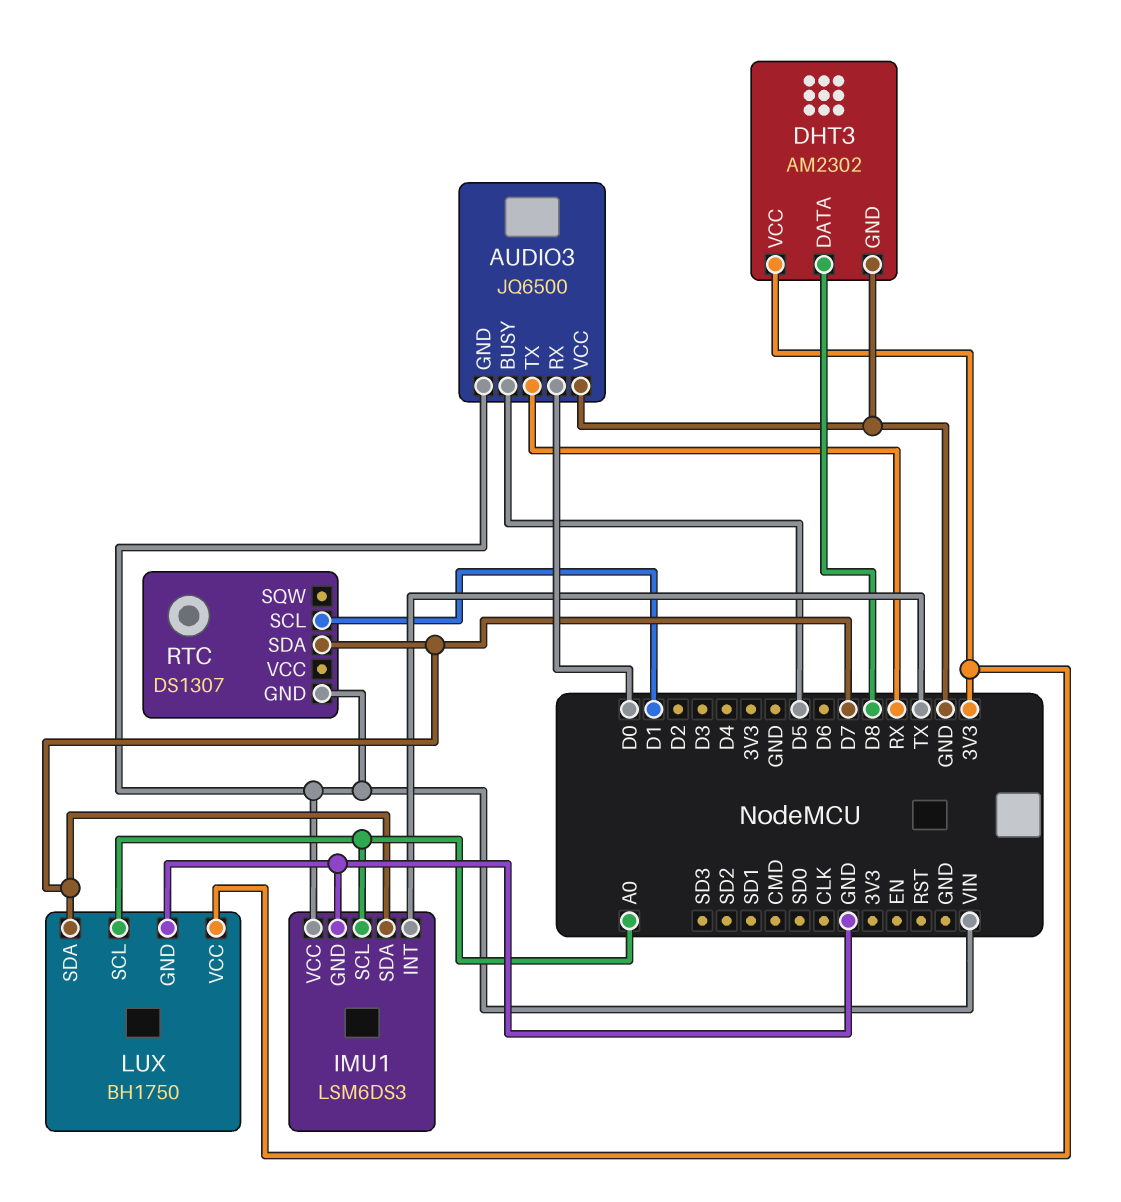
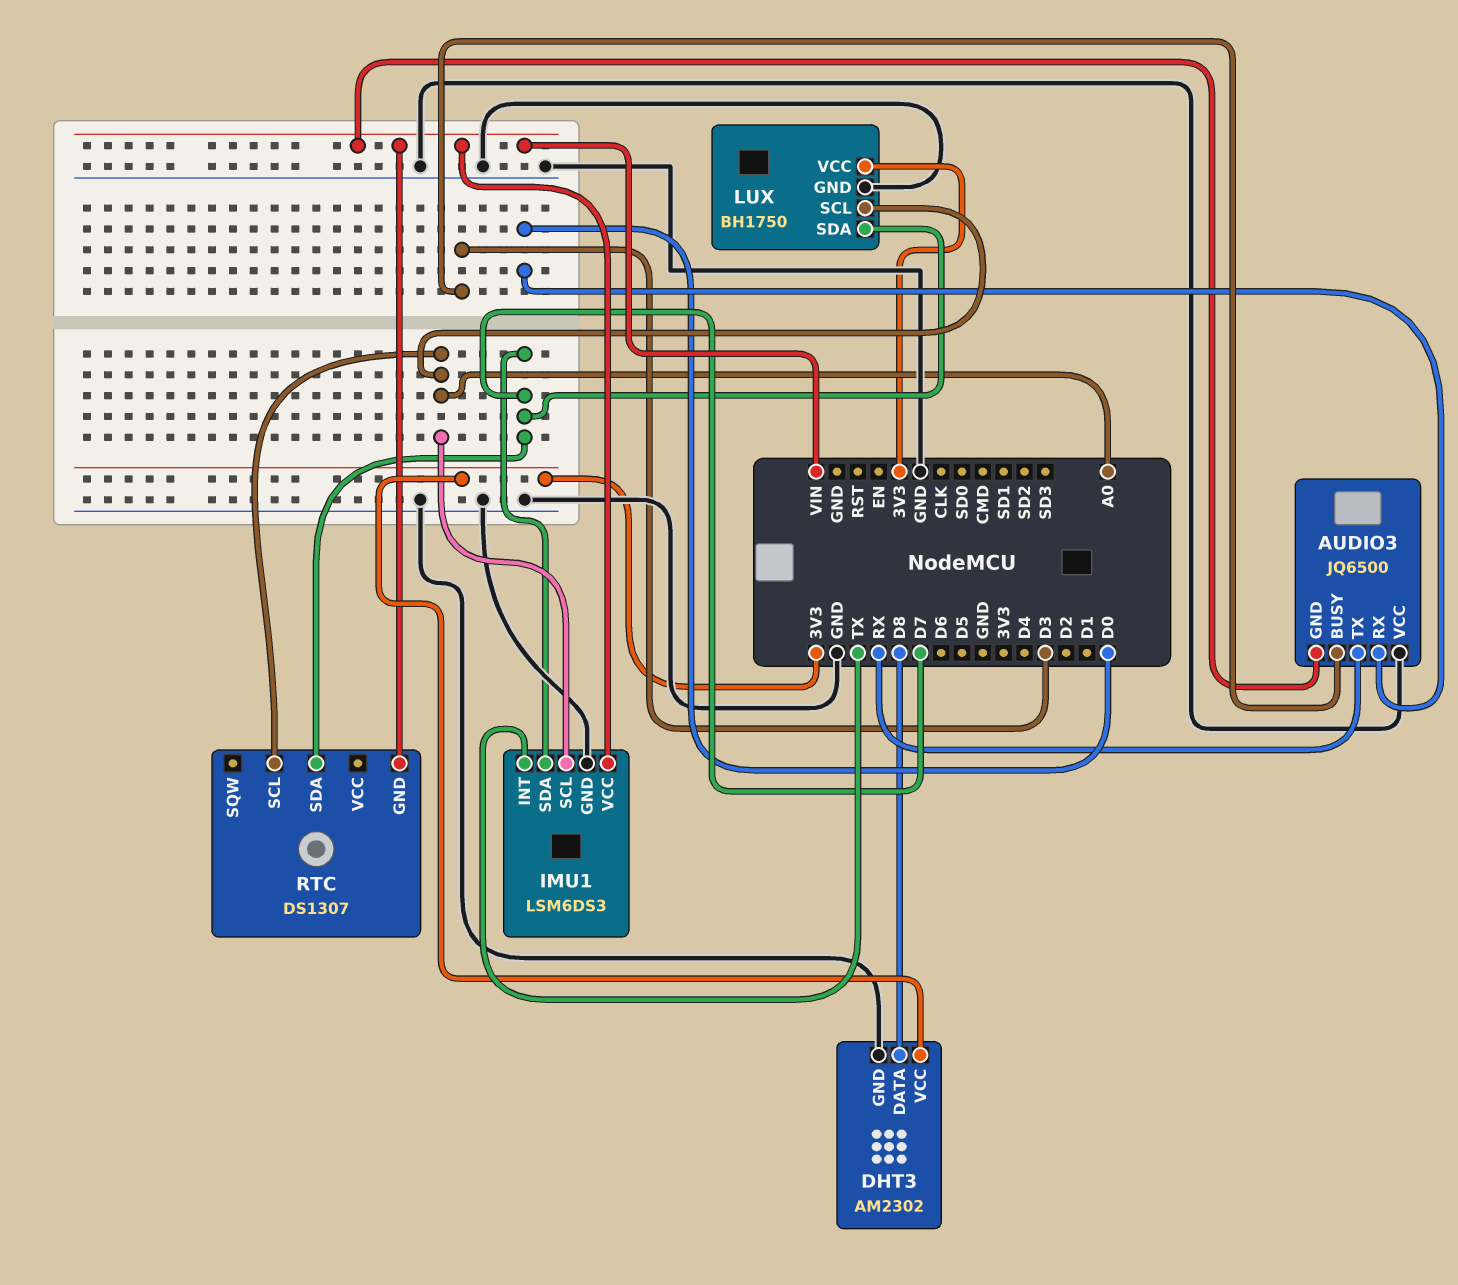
AUDIO3 pin BUSY: D5 -> D3
RTC pin SCL: D1 -> A0

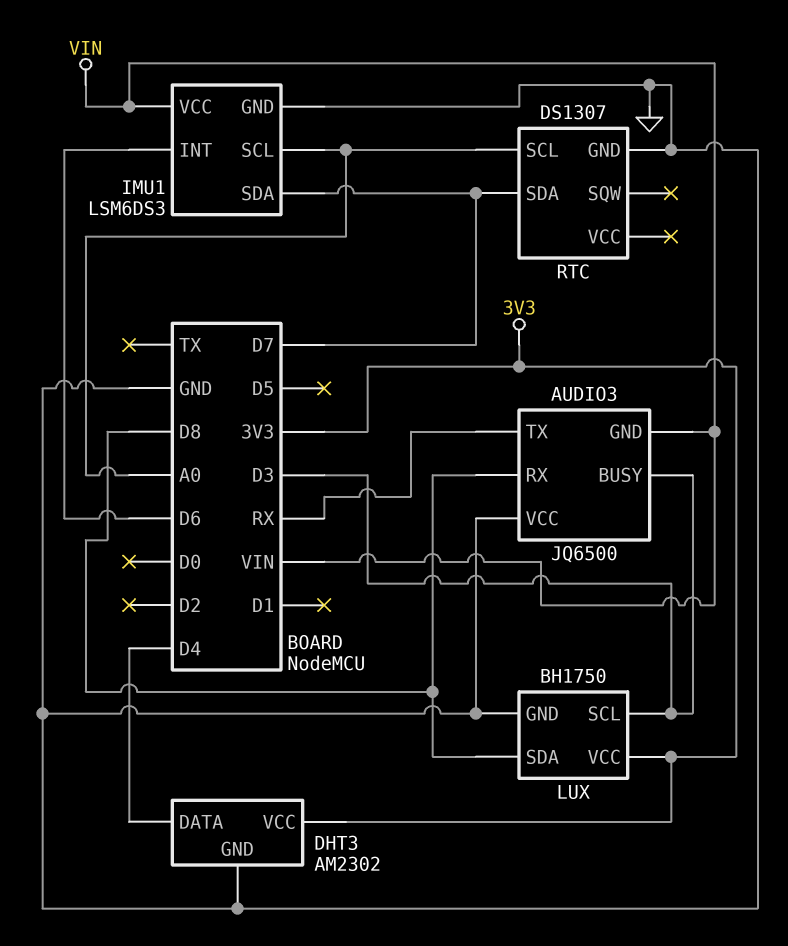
AUDIO3 pin RX: D0 -> D8
DHT3 pin DATA: D8 -> D4
IMU1 pin INT: TX -> D6
LUX pin SCL: A0 -> D3
LUX pin SDA: D7 -> D8
RTC pin GND: VIN -> GND

